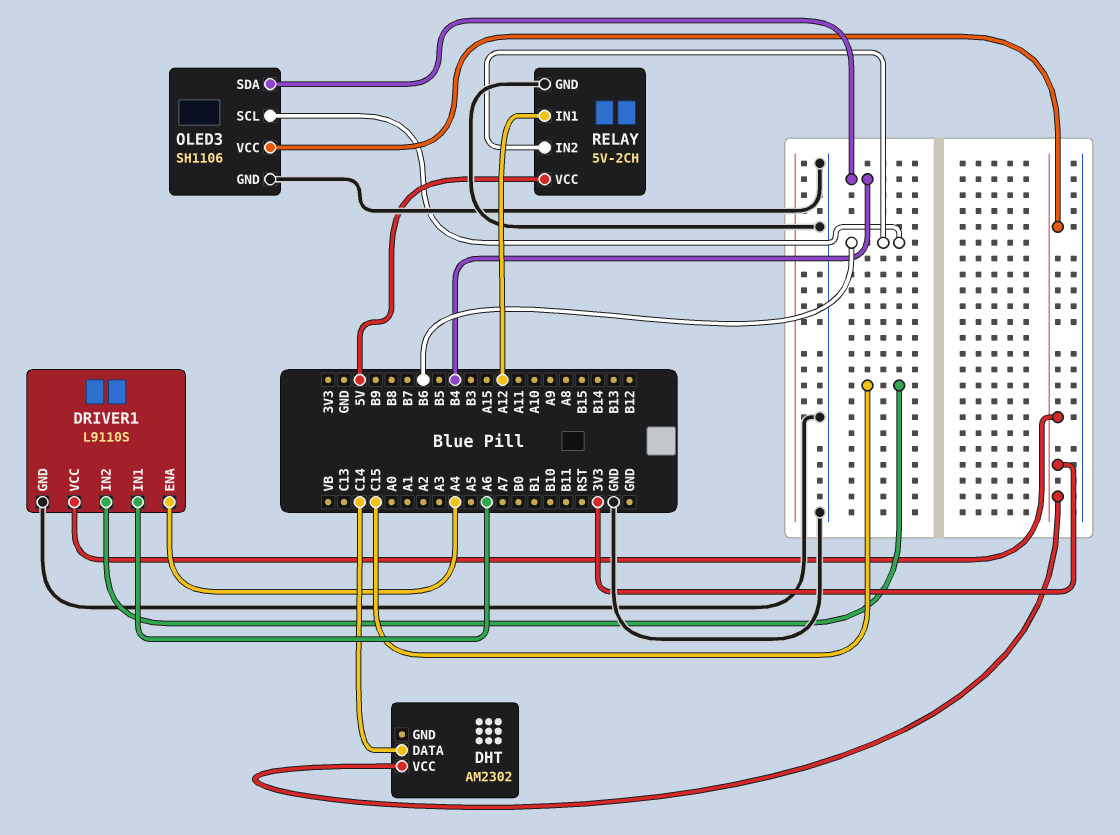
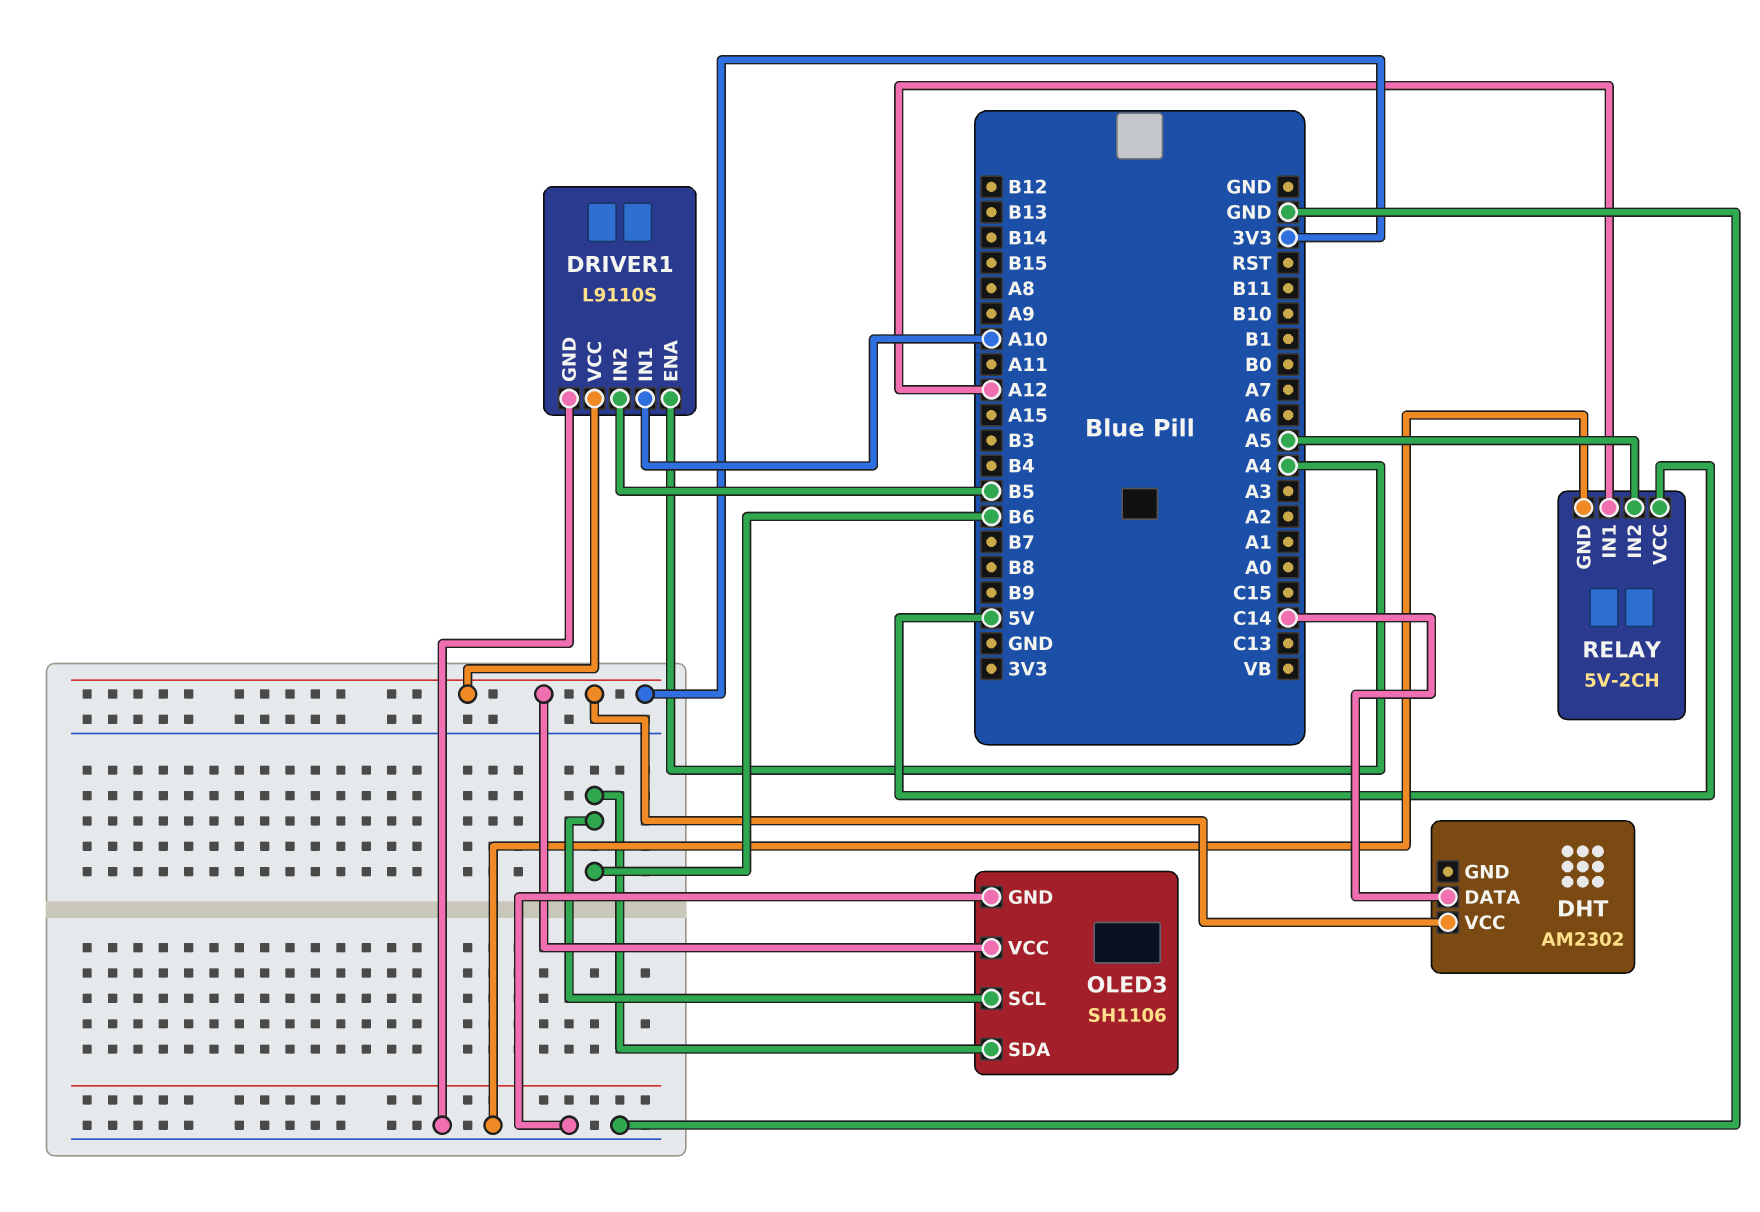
DRIVER1 pin IN1: A6 -> A10
DRIVER1 pin IN2: C15 -> B5
OLED3 pin SDA: B4 -> B6
RELAY pin IN2: B6 -> A5

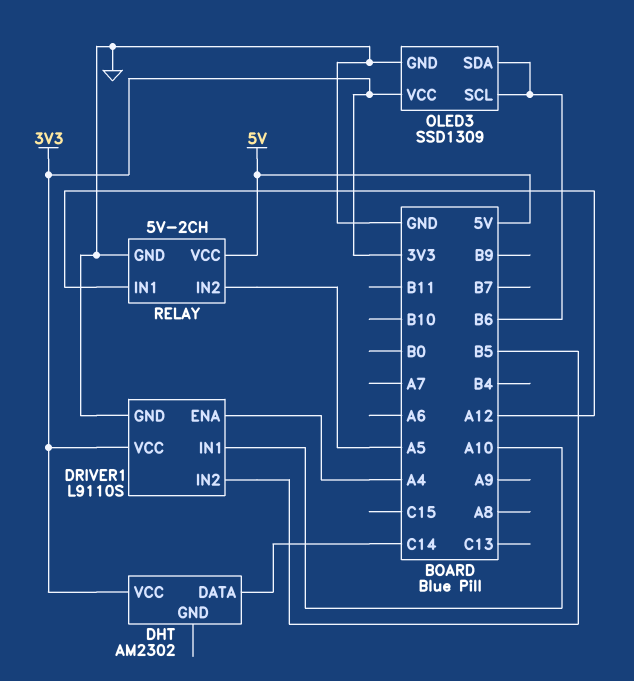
OLED3: SH1106 -> SSD1309

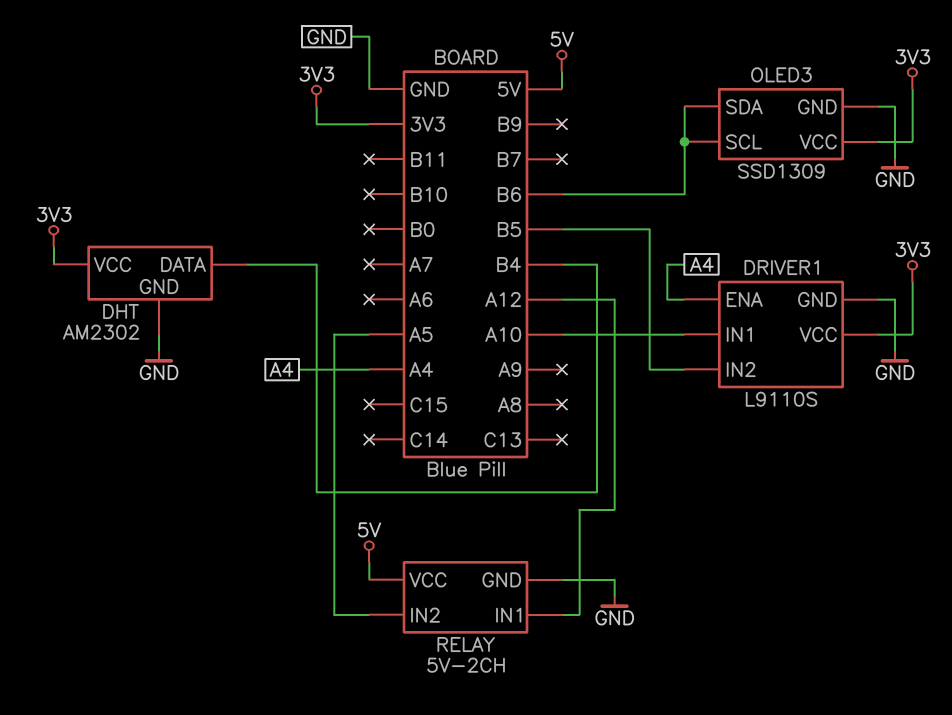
DHT pin DATA: C14 -> B4
DHT pin GND: none -> GND

